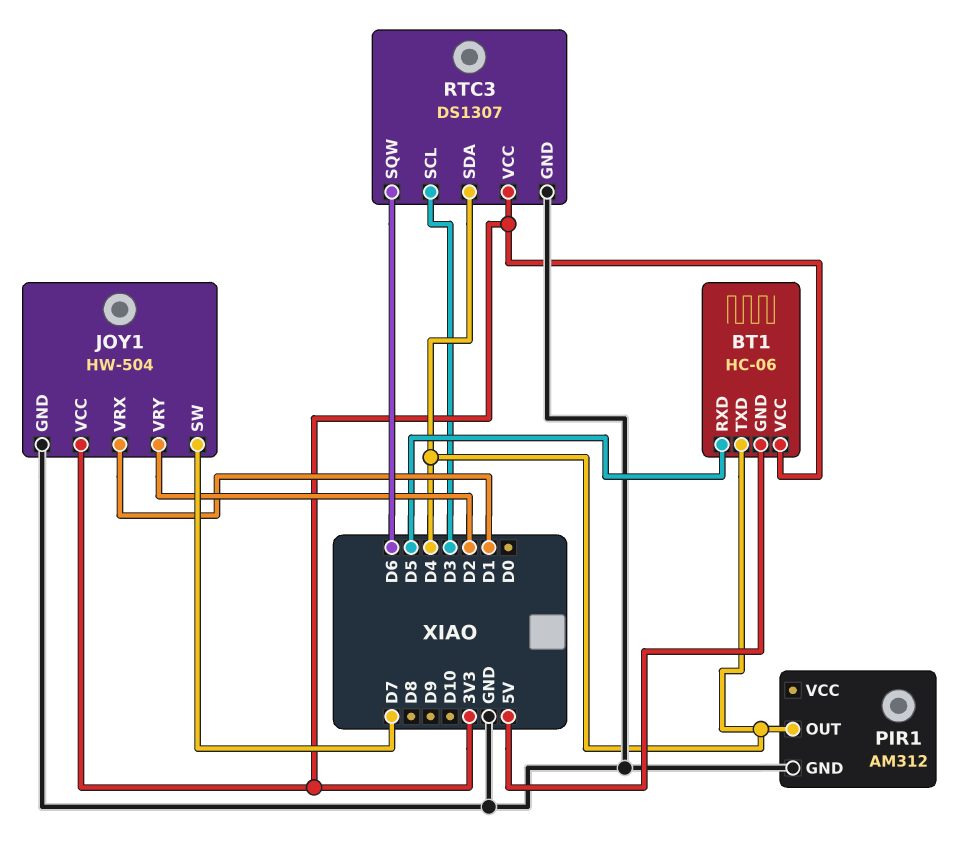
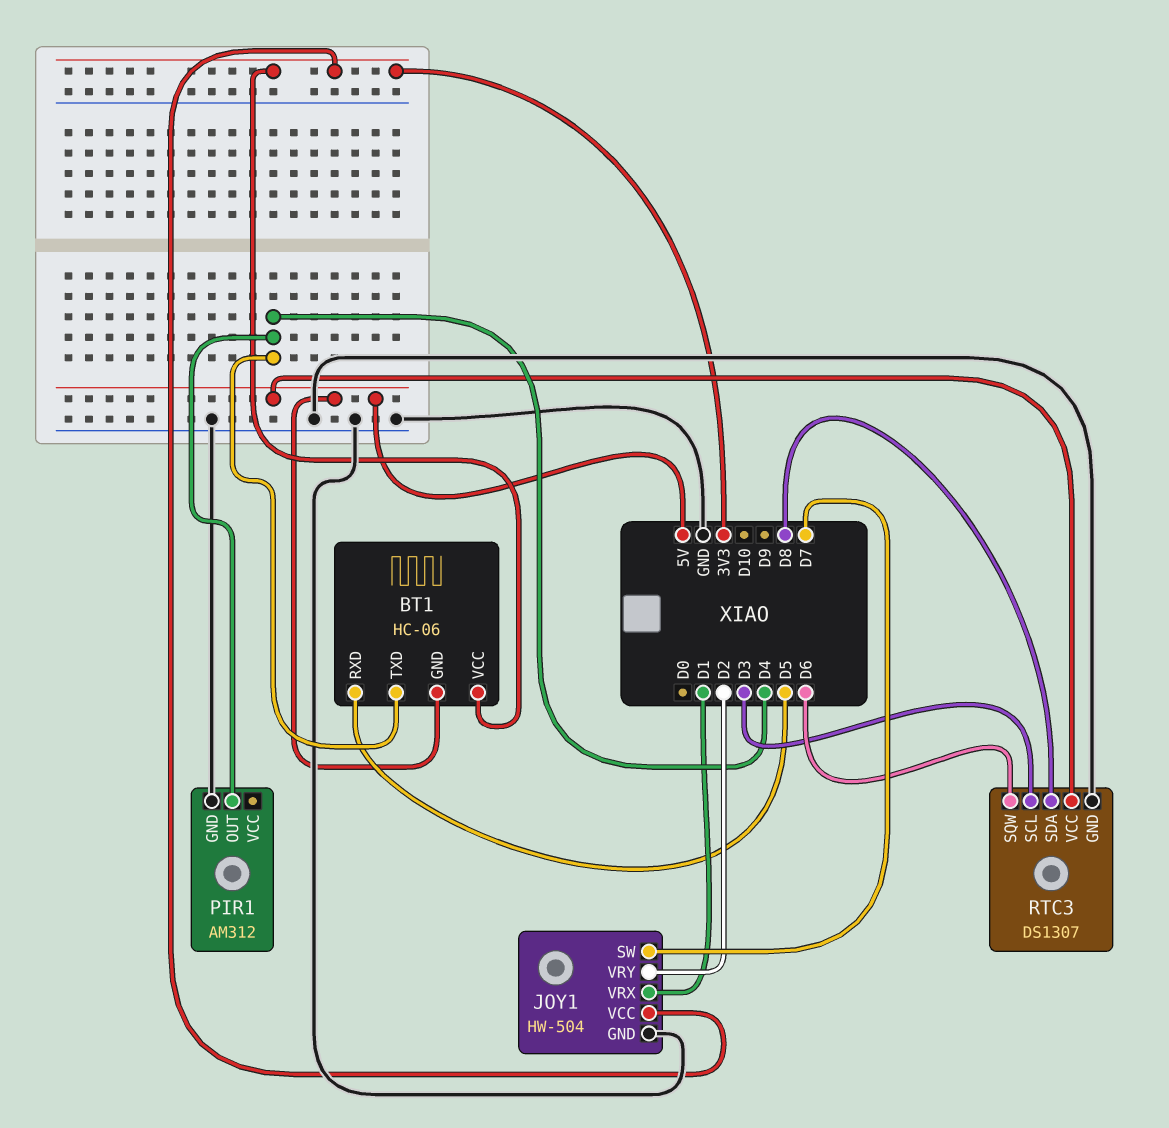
RTC3 pin SDA: D4 -> D8
RTC3 pin VCC: 3V3 -> 5V

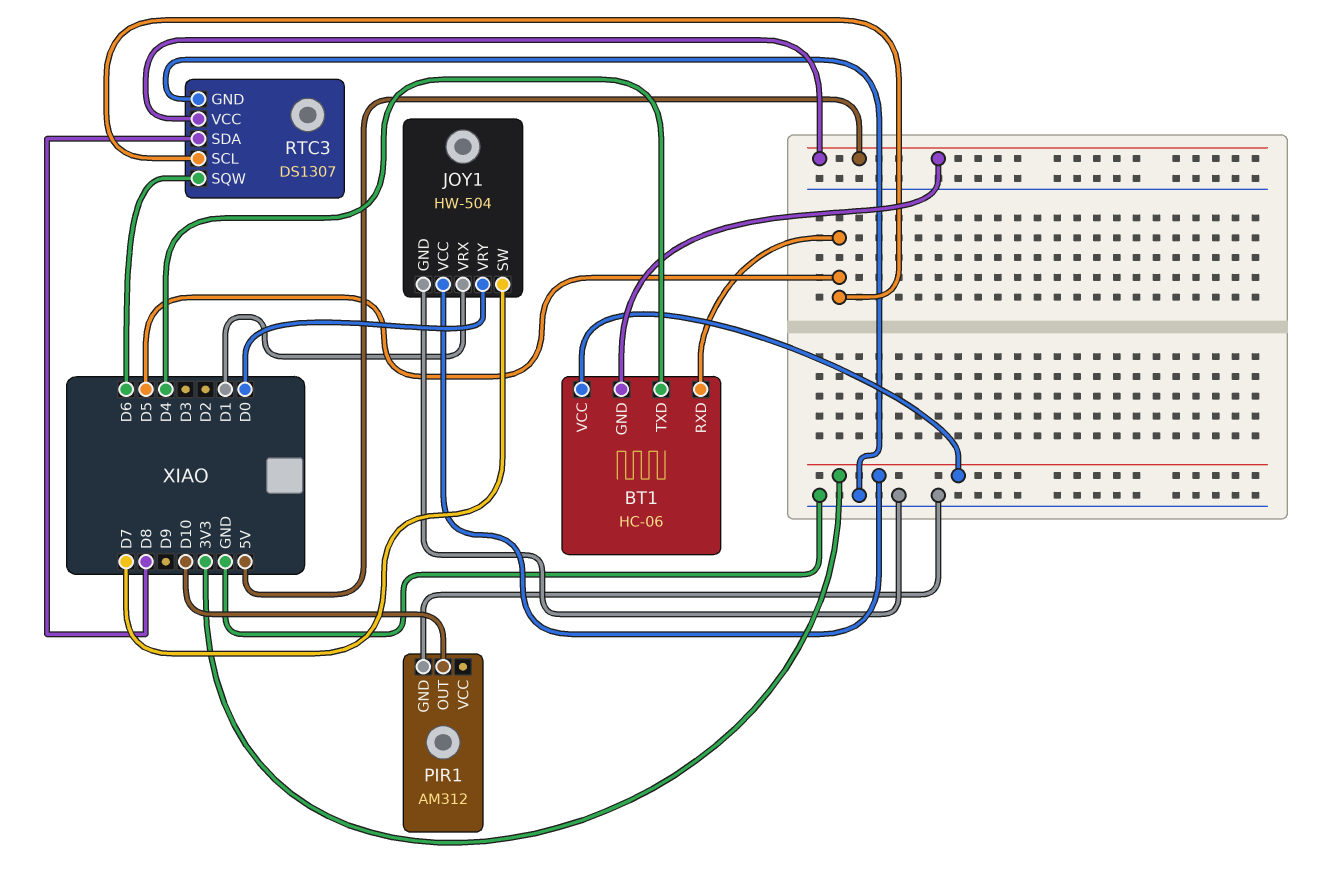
JOY1 pin VRY: D2 -> D0
PIR1 pin OUT: D4 -> D10
RTC3 pin SCL: D3 -> D5

